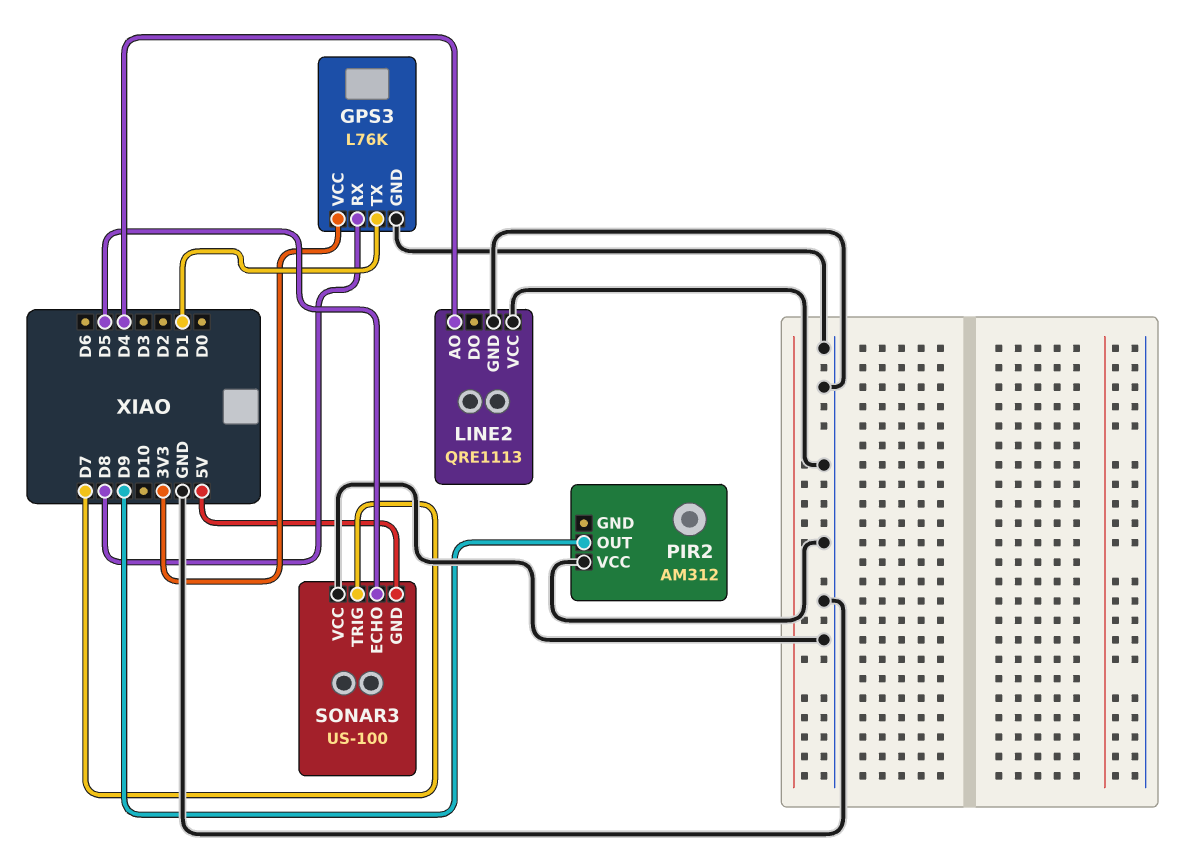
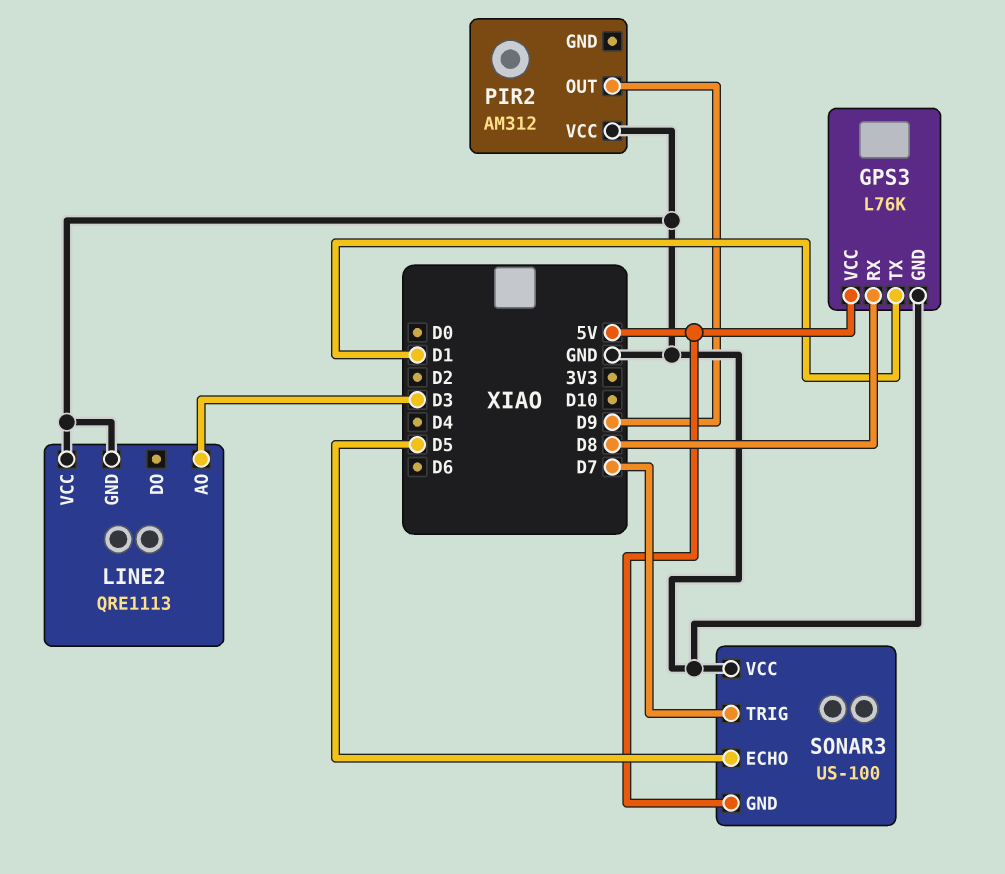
GPS3 pin VCC: 3V3 -> 5V
LINE2 pin AO: D4 -> D3

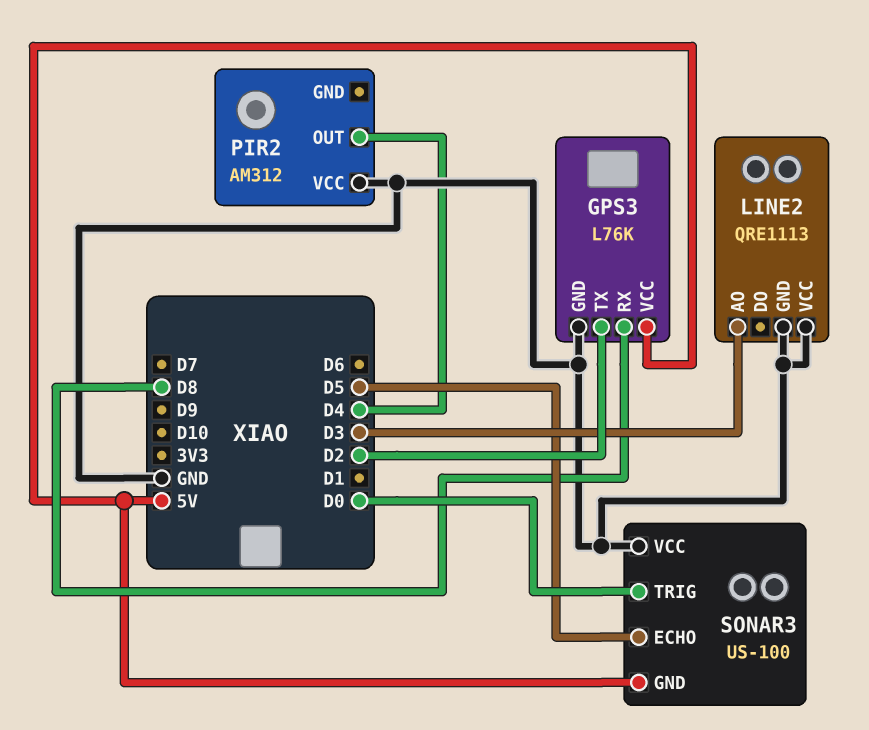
GPS3 pin TX: D1 -> D2
PIR2 pin OUT: D9 -> D4
SONAR3 pin TRIG: D7 -> D0

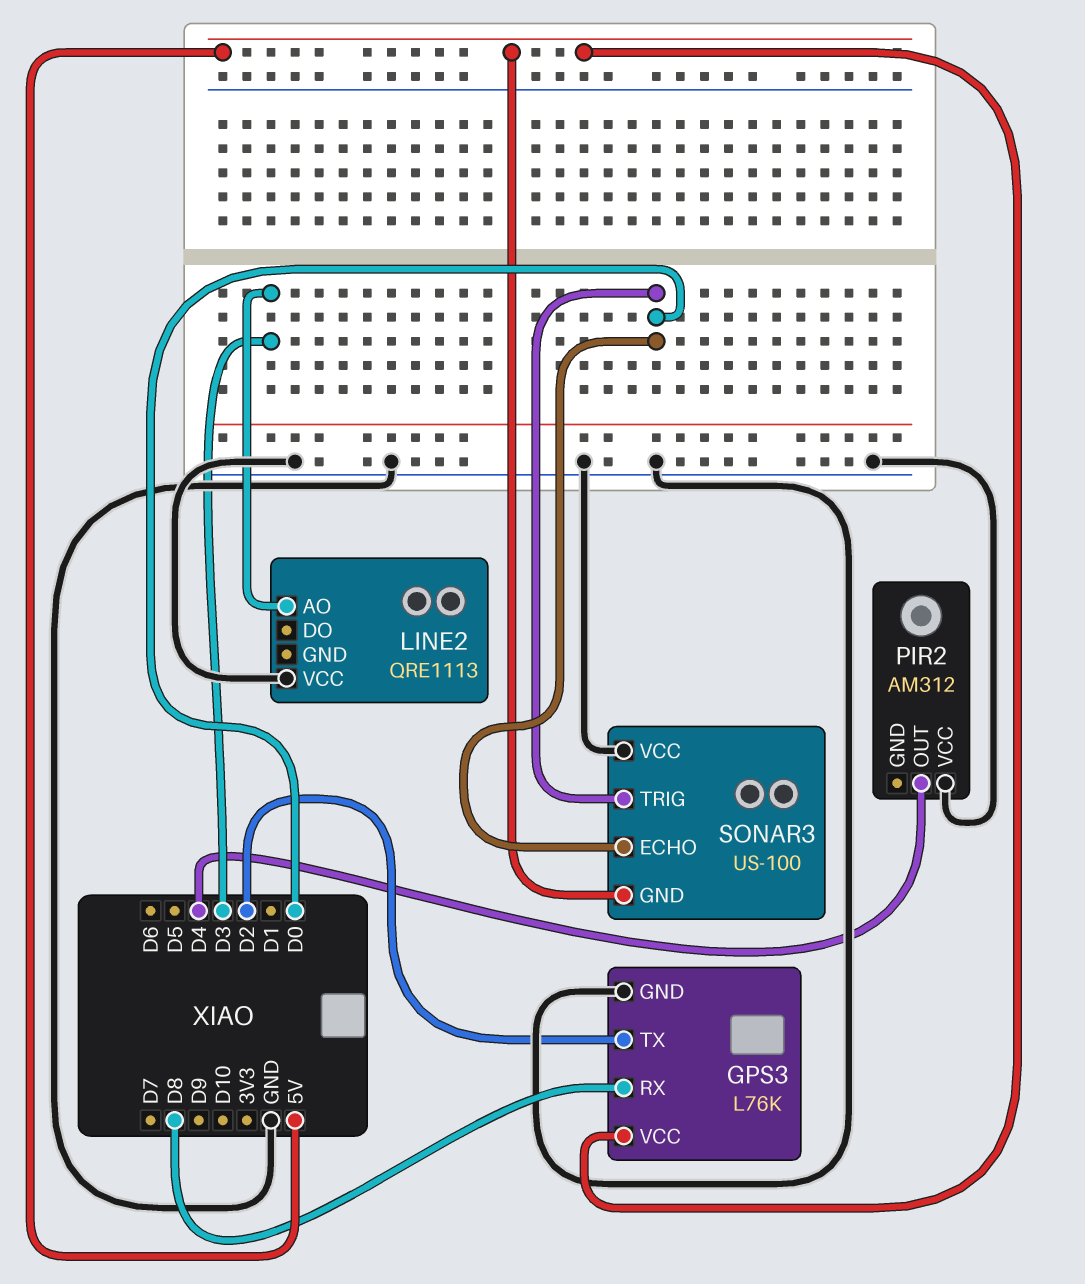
LINE2 pin GND: GND -> none
SONAR3 pin ECHO: D5 -> D0

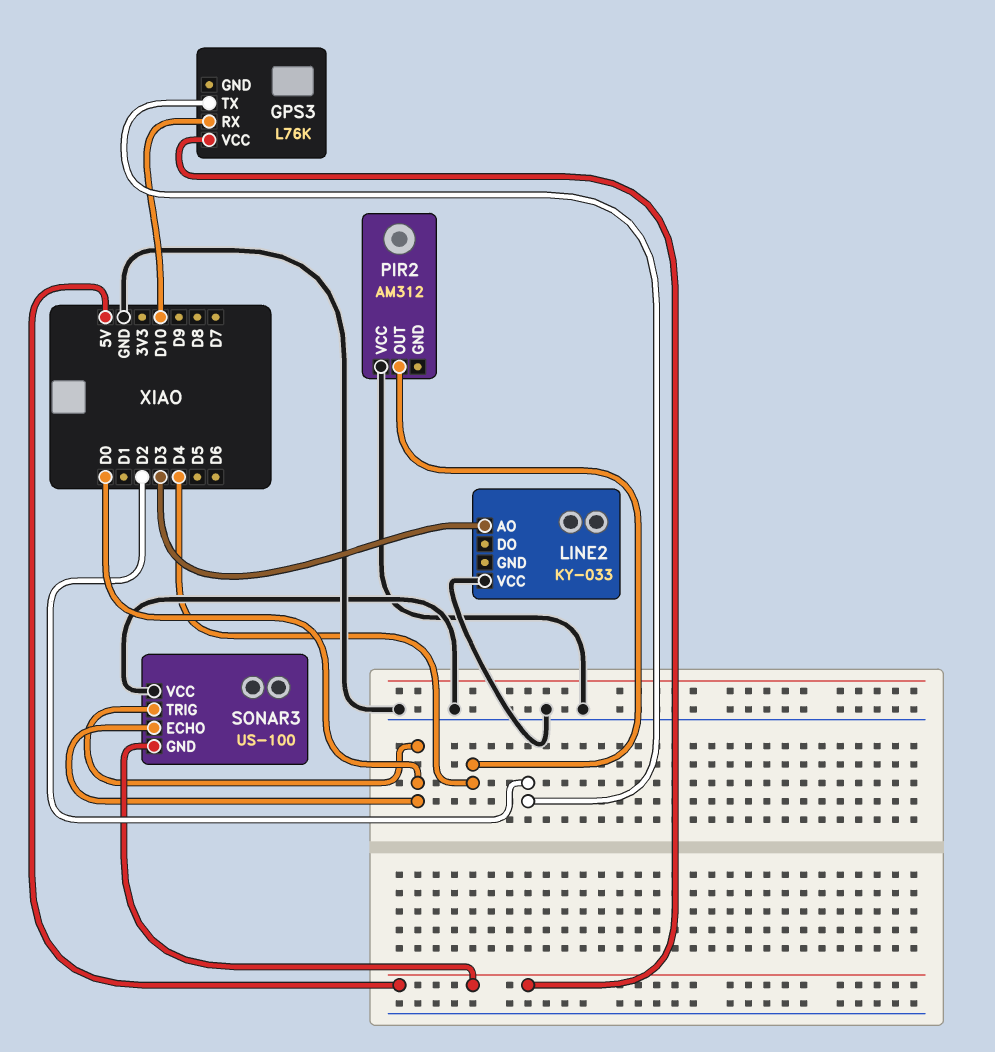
GPS3 pin GND: GND -> none
GPS3 pin RX: D8 -> D10
LINE2: QRE1113 -> KY-033

